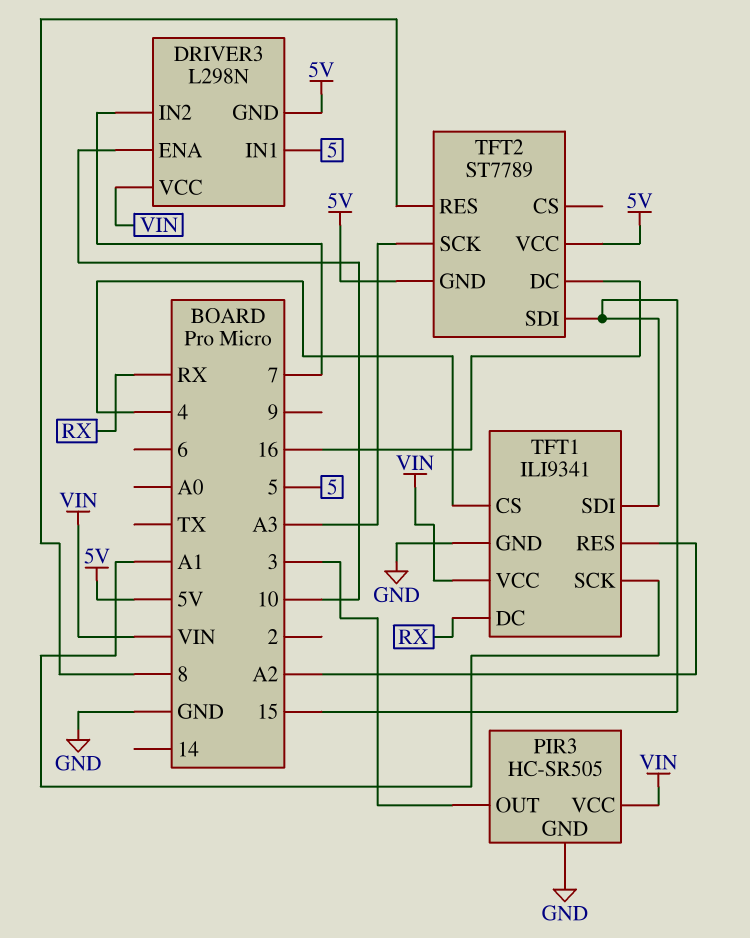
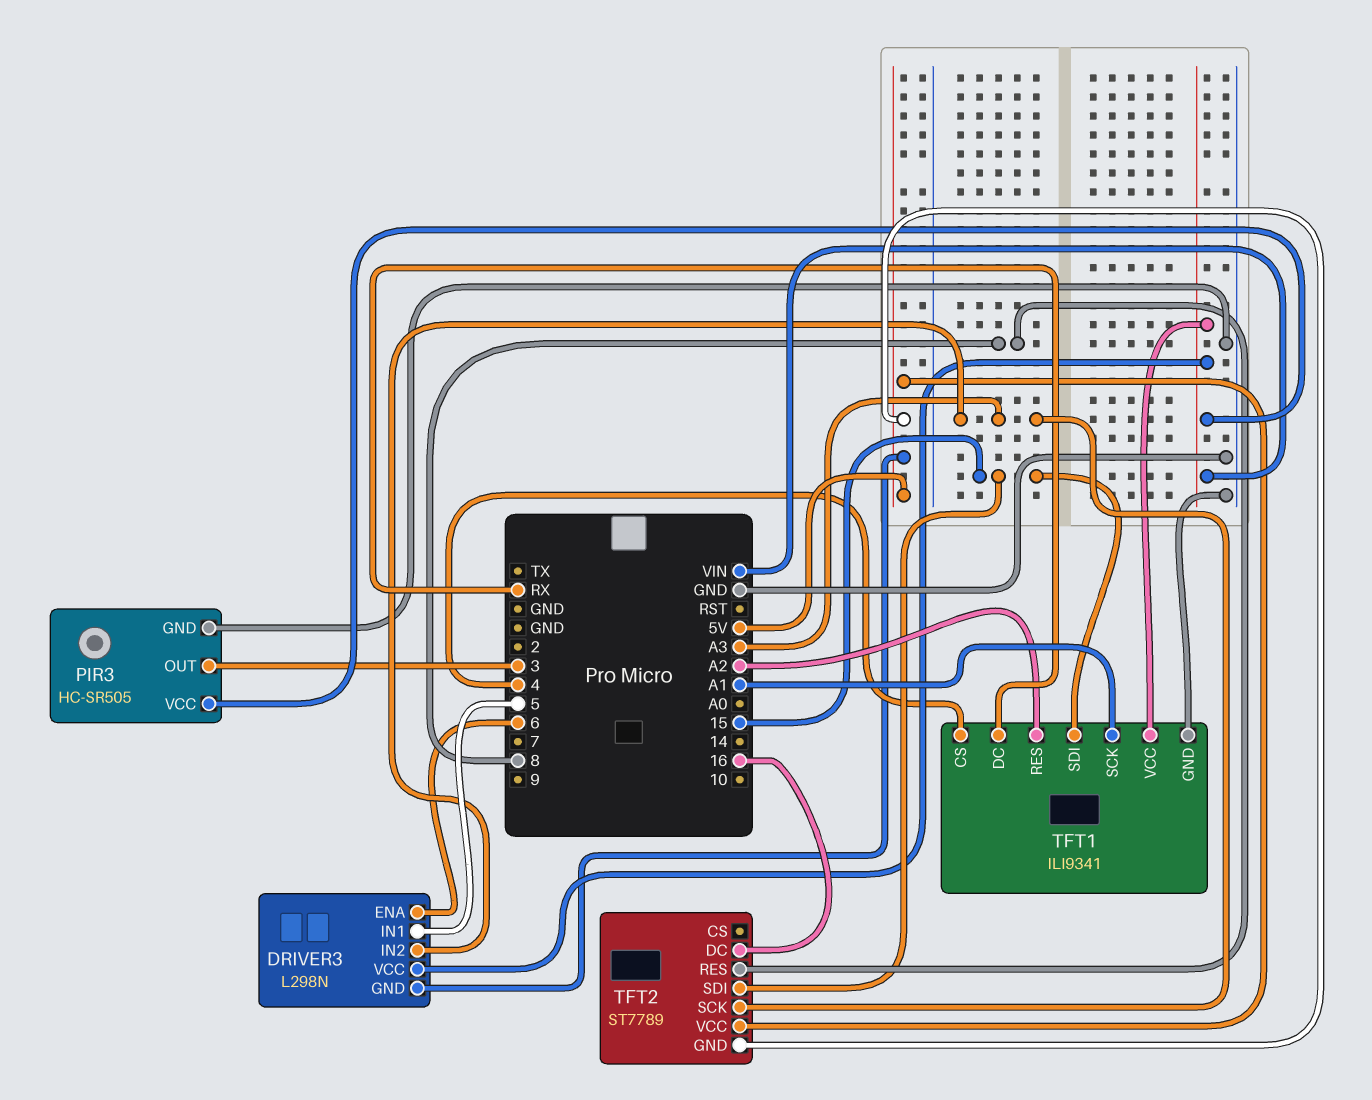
DRIVER3 pin ENA: 10 -> 6
DRIVER3 pin IN2: 7 -> A3

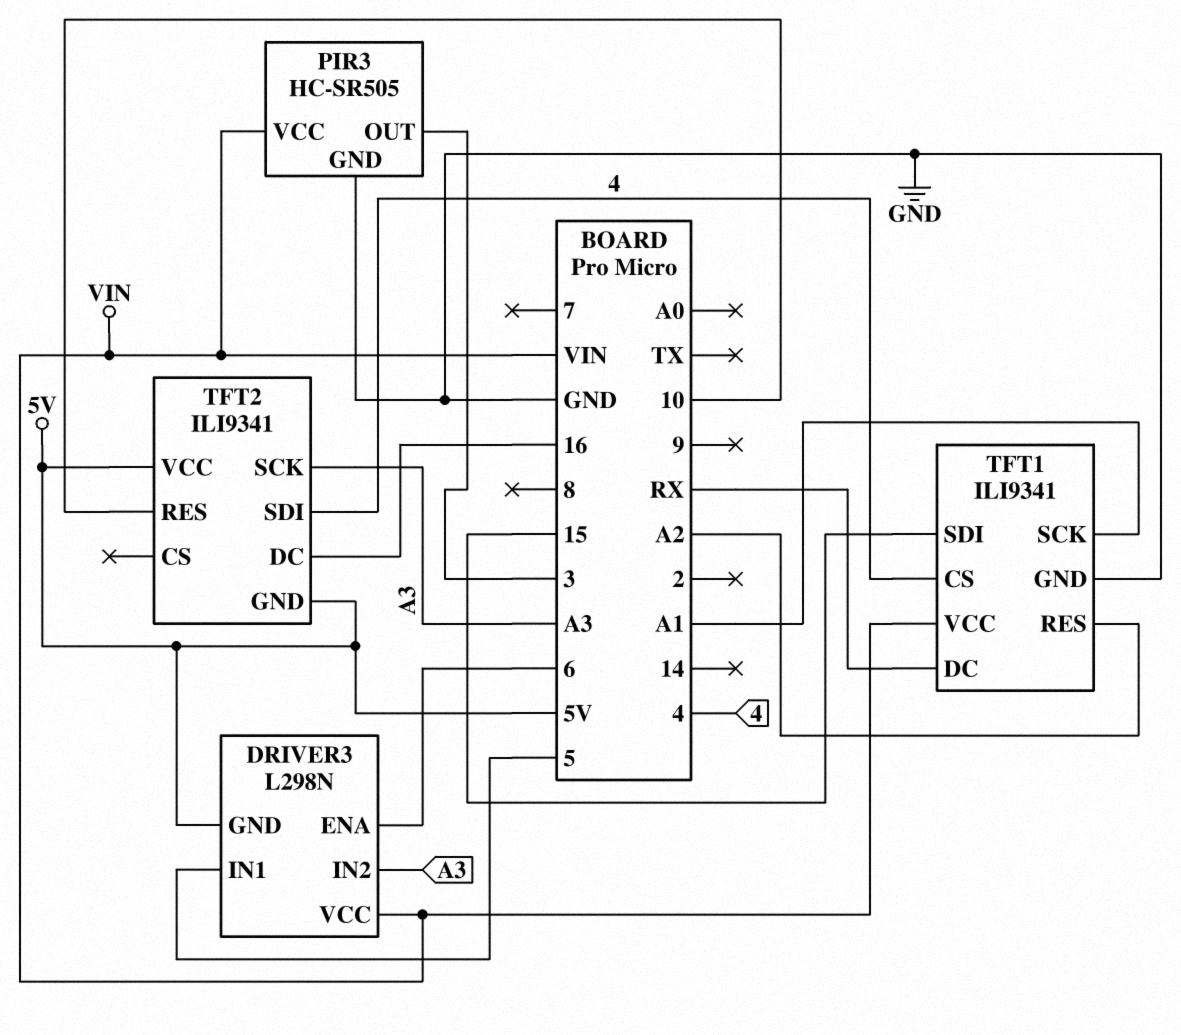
TFT2: ST7789 -> ILI9341
TFT2 pin RES: 8 -> 10
TFT2 pin SDI: 15 -> 4

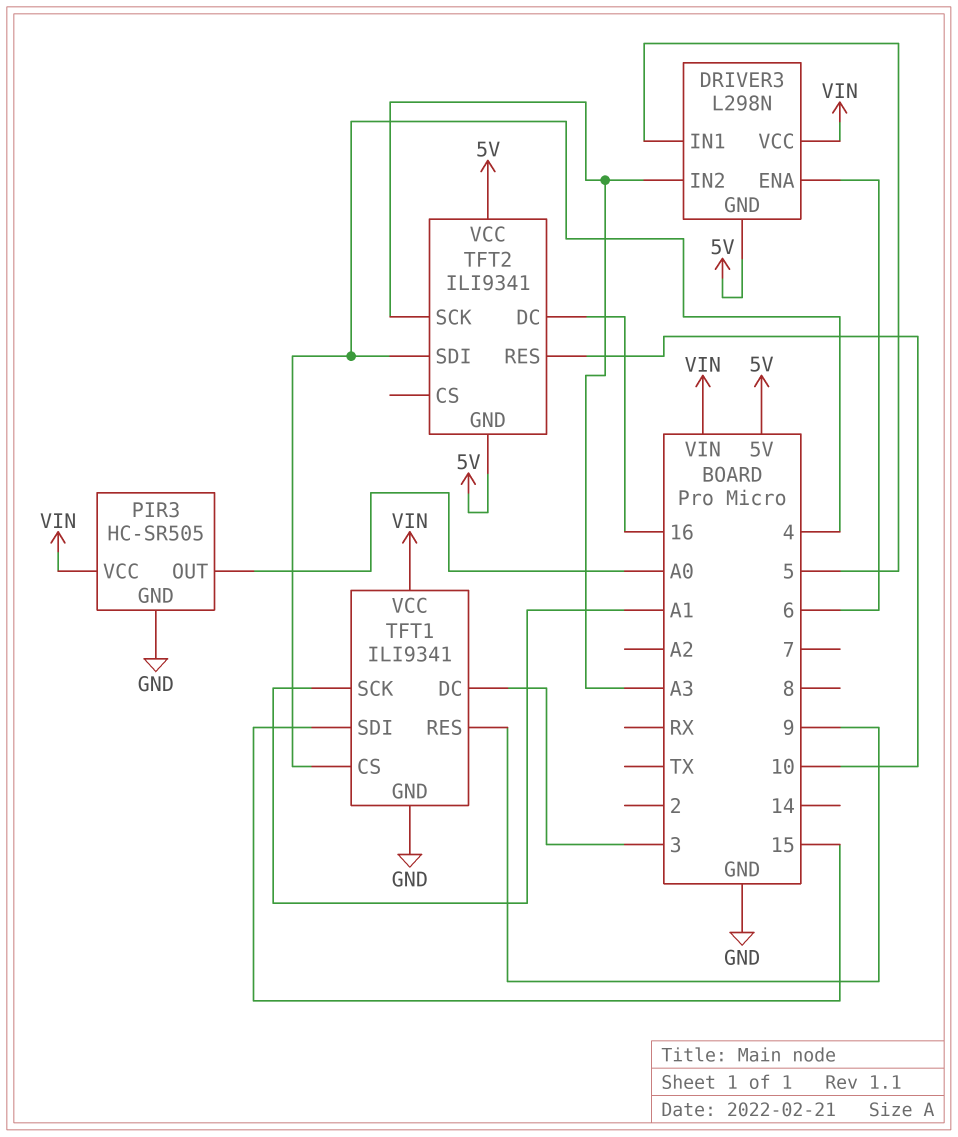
PIR3 pin OUT: 3 -> A0
TFT1 pin DC: RX -> 3
TFT1 pin RES: A2 -> 9

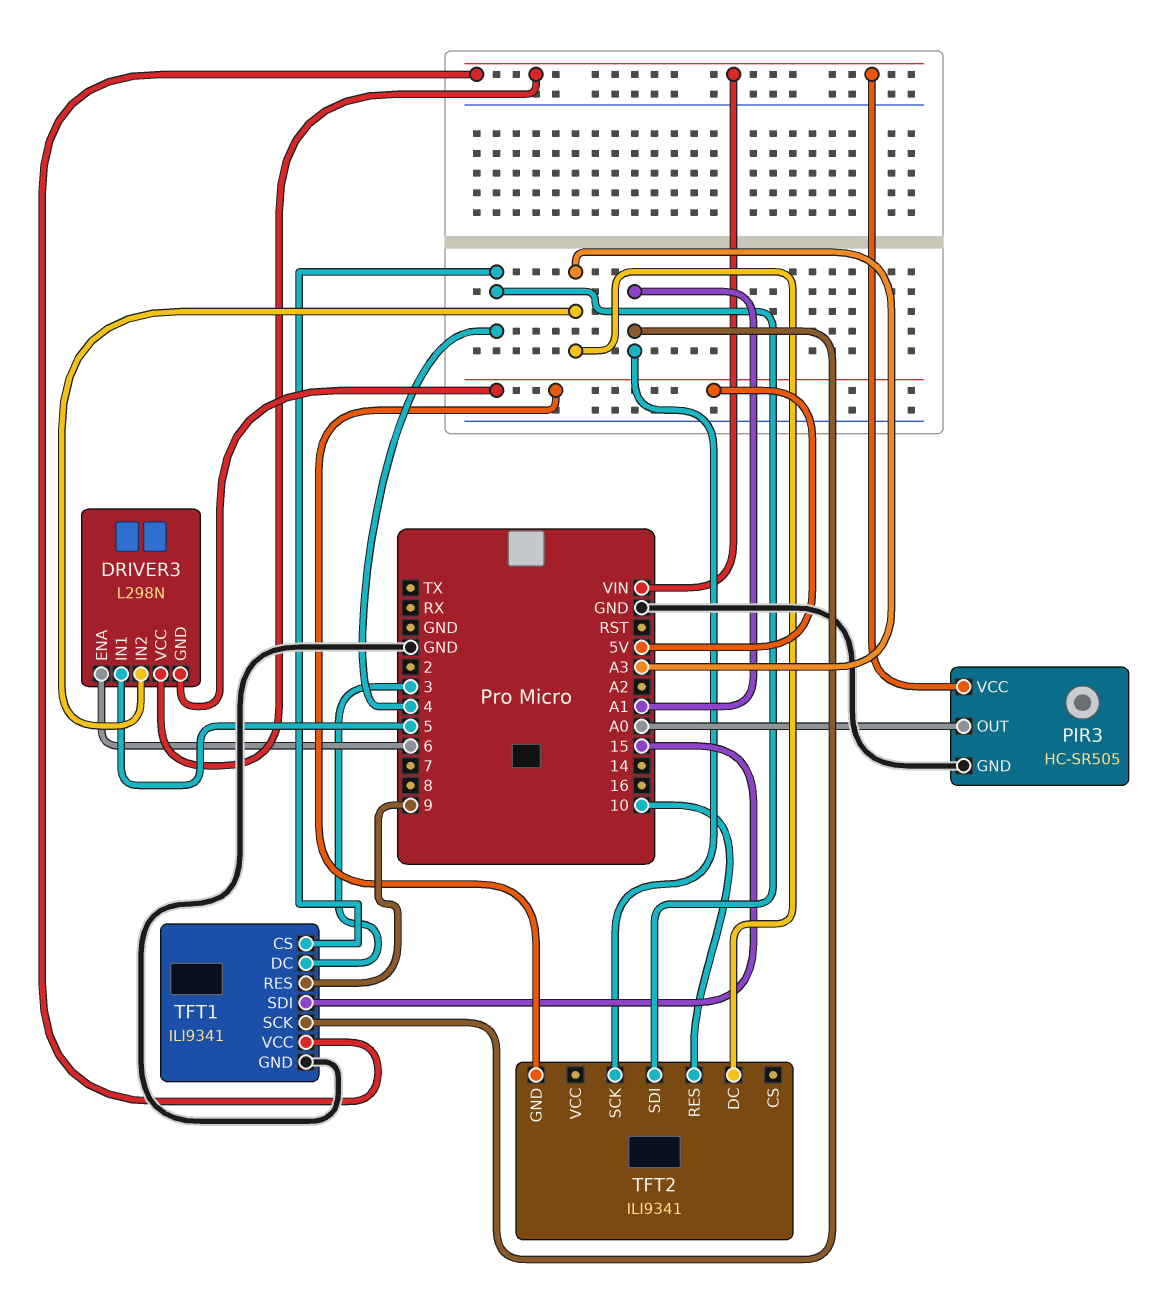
TFT2 pin DC: 16 -> A3
TFT2 pin SCK: A3 -> A1
TFT2 pin VCC: 5V -> none

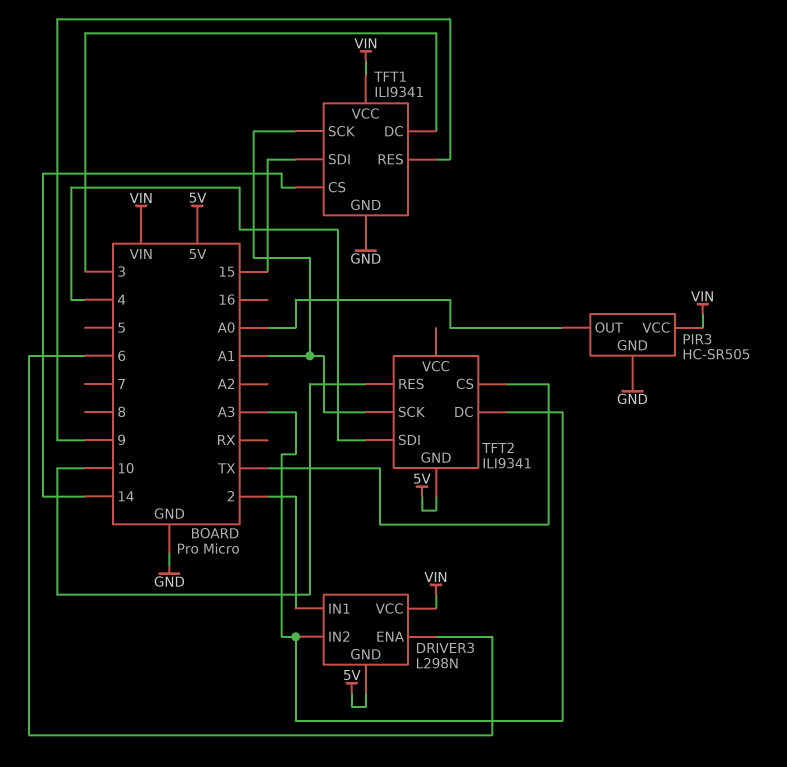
DRIVER3 pin IN1: 5 -> 2
TFT1 pin CS: 4 -> 14
TFT2 pin CS: none -> TX

